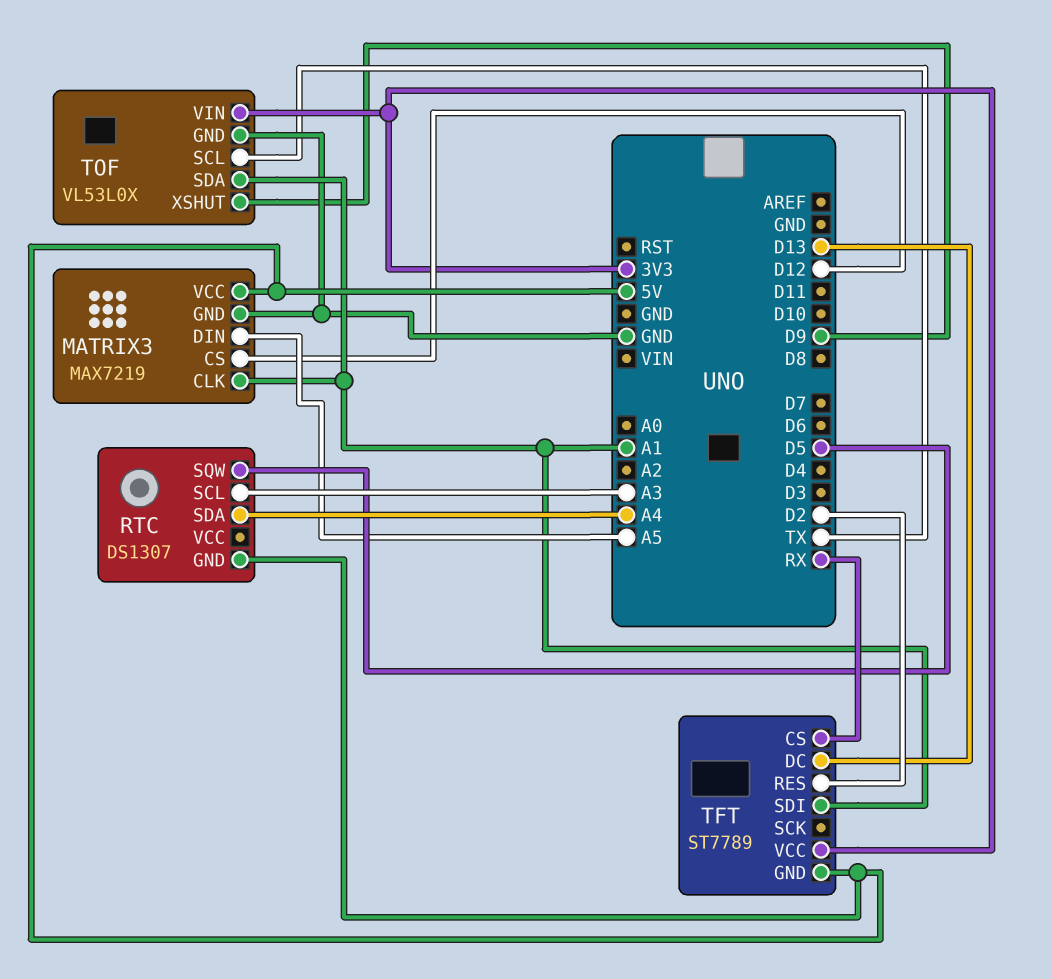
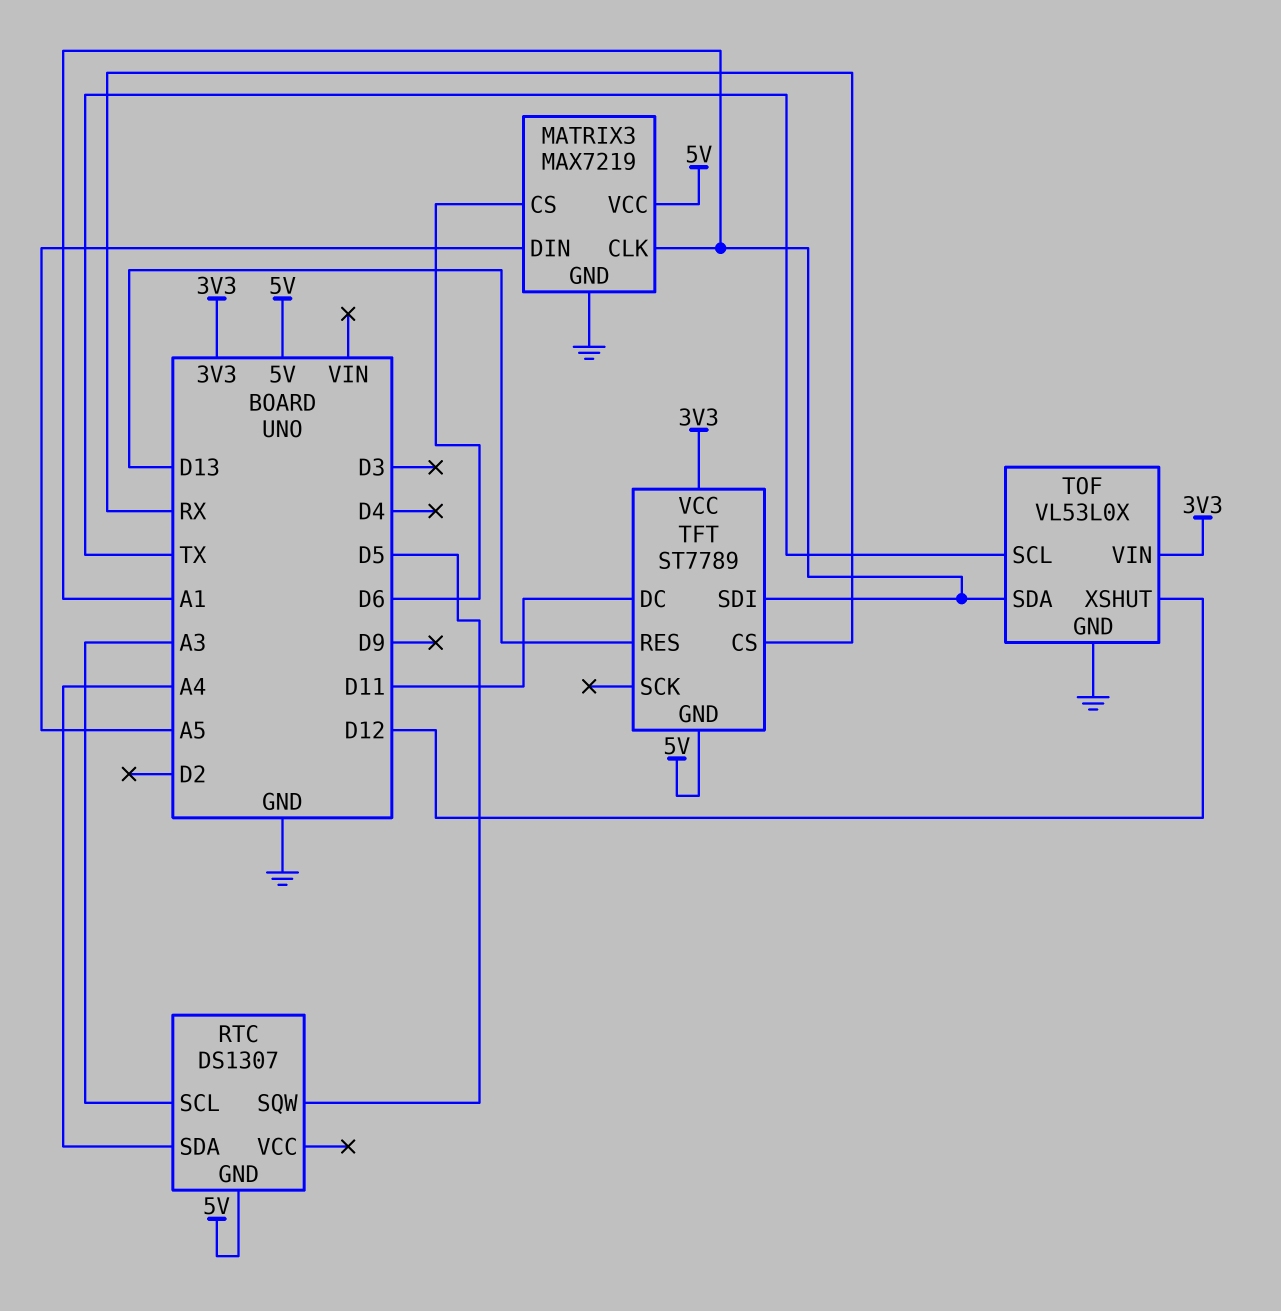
MATRIX3 pin CS: D12 -> D6
TFT pin DC: D13 -> D11
TFT pin RES: D2 -> D13
TOF pin XSHUT: D9 -> D12

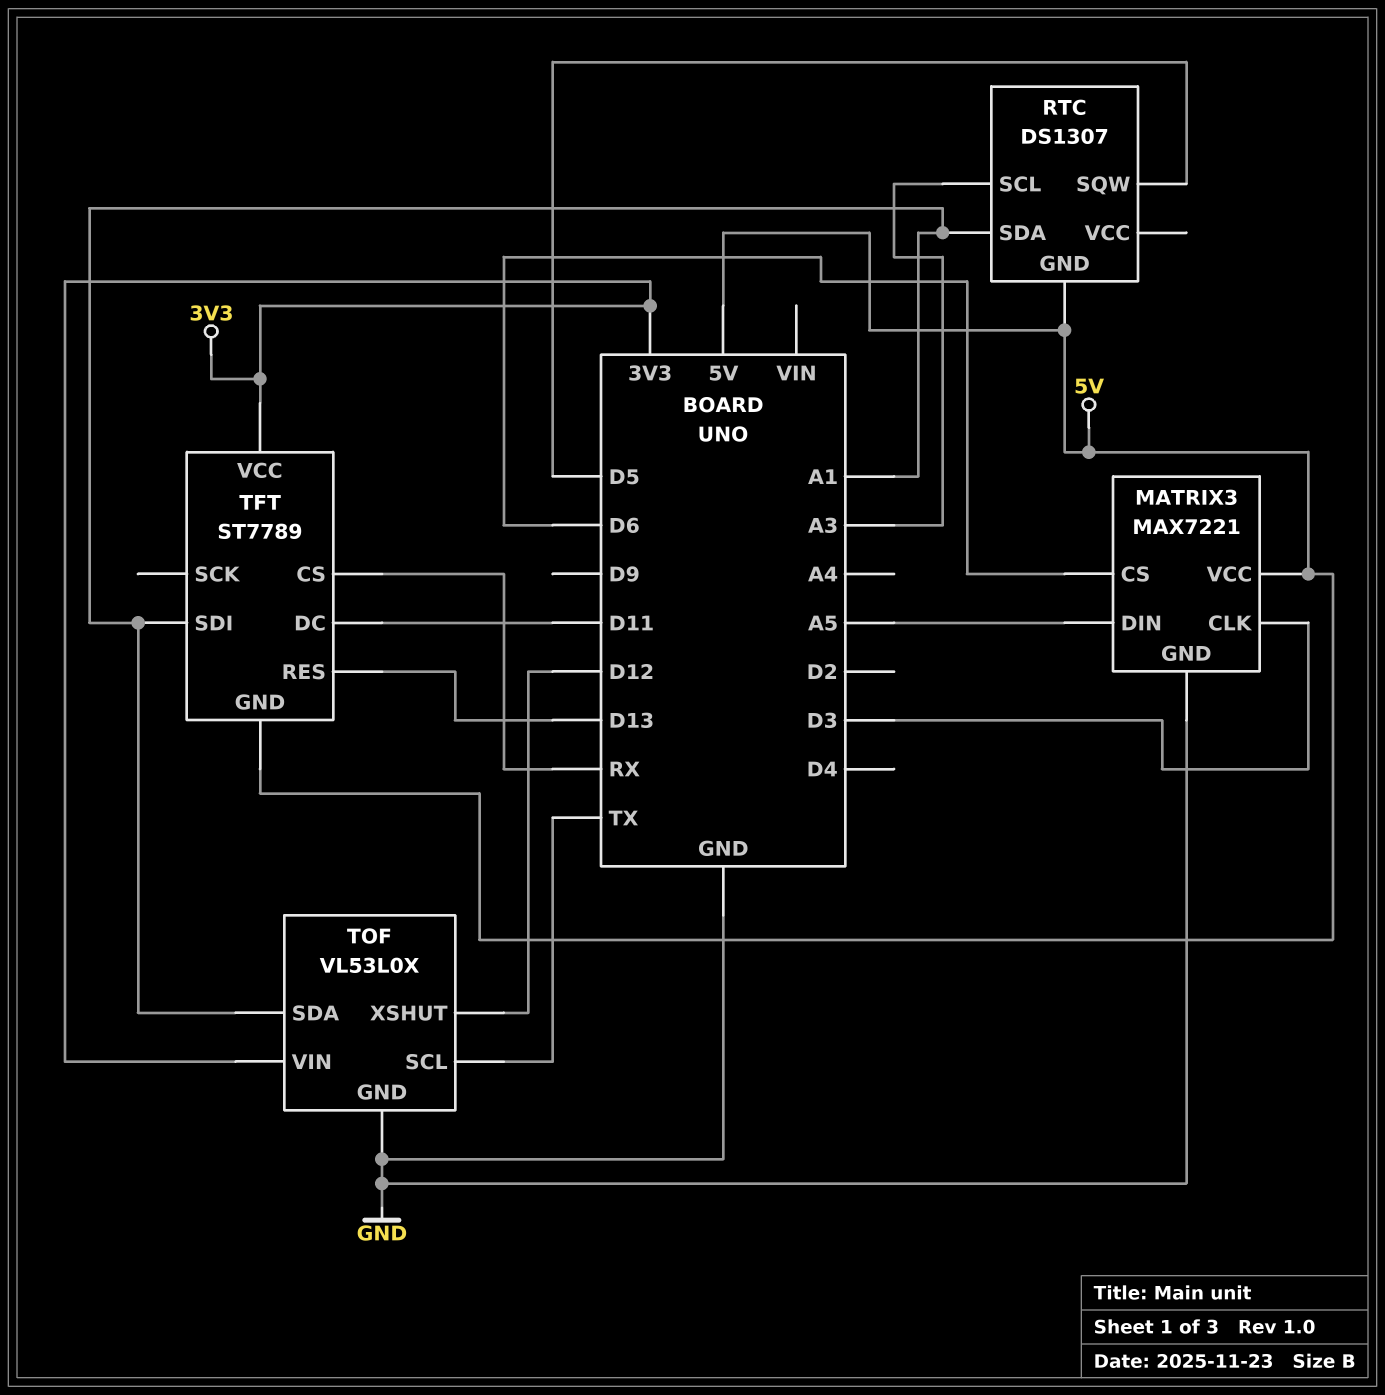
MATRIX3: MAX7219 -> MAX7221
MATRIX3 pin CLK: A1 -> D3
RTC pin SDA: A4 -> A1

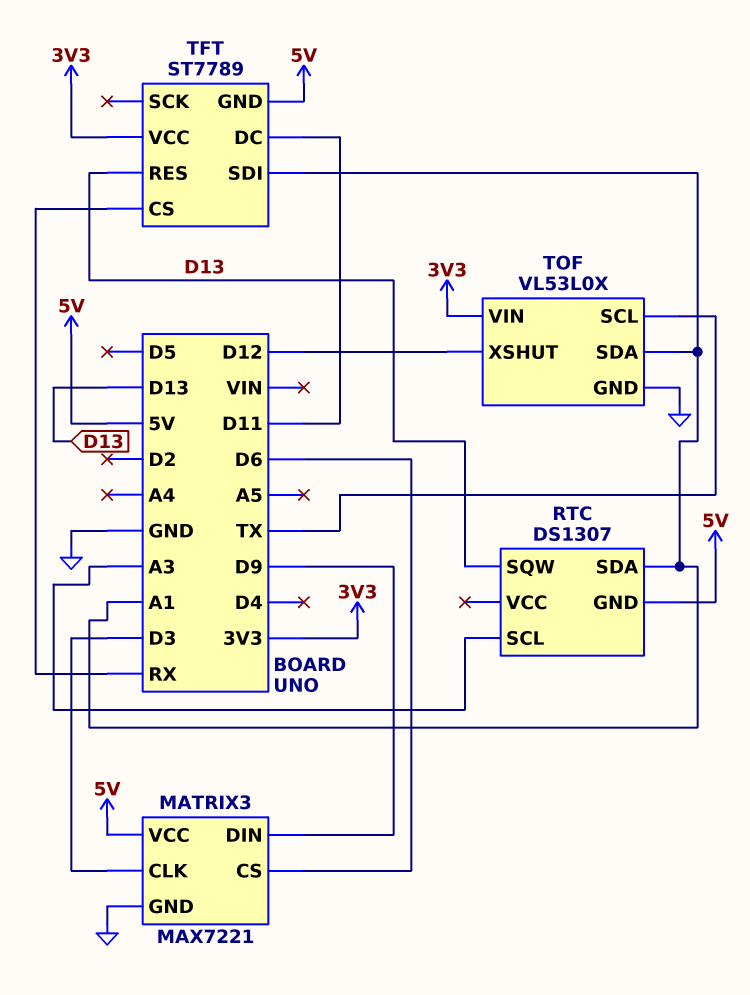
MATRIX3 pin DIN: A5 -> D9
RTC pin SQW: D5 -> D13

